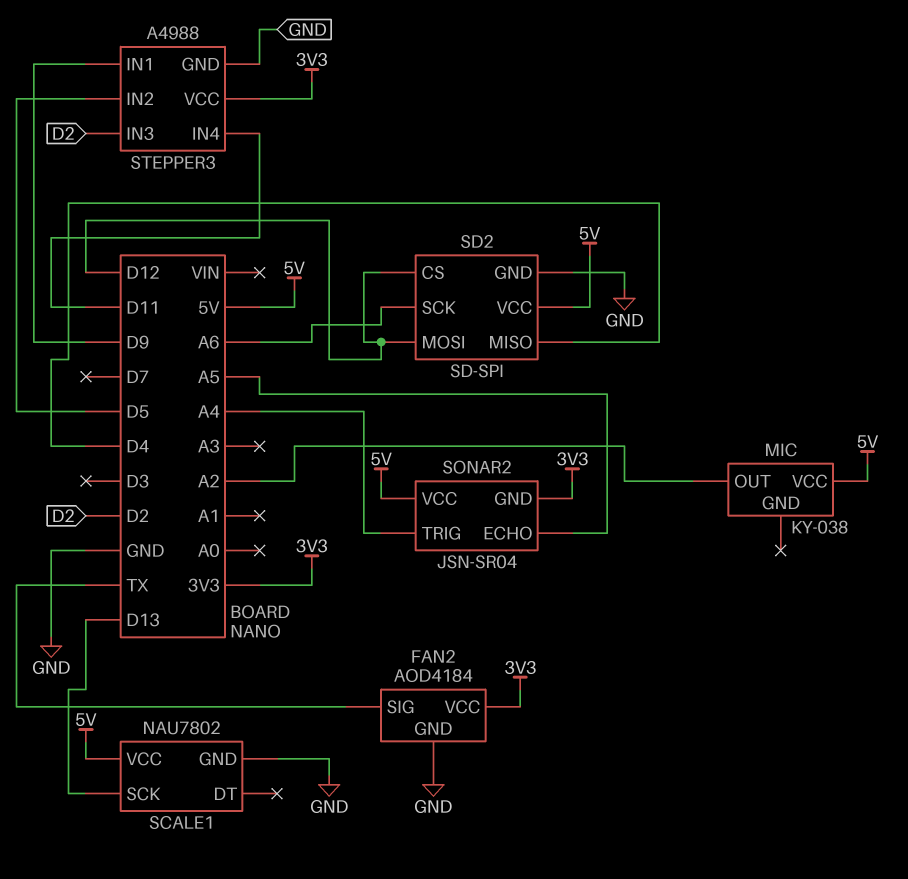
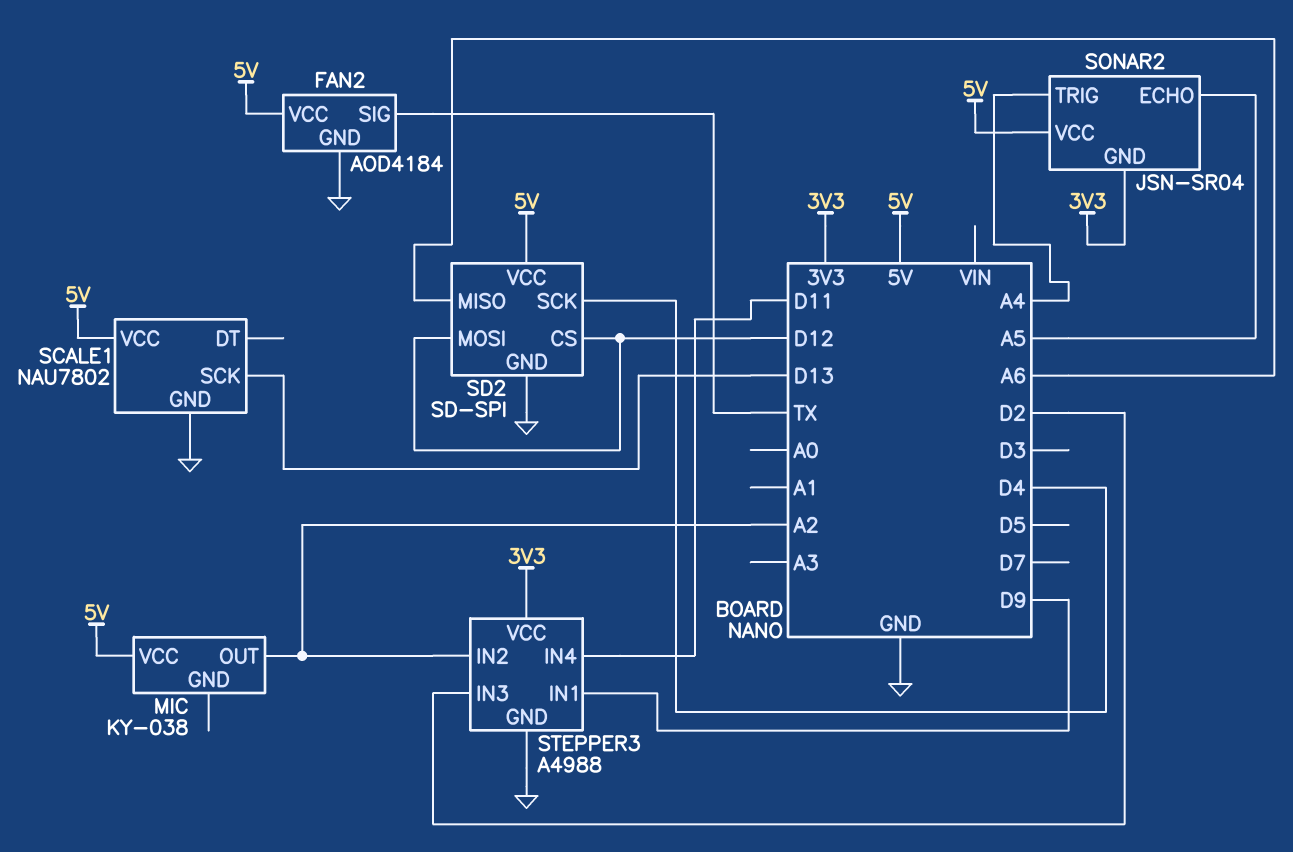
FAN2 pin VCC: 3V3 -> 5V
SD2 pin MISO: D4 -> A6
SD2 pin SCK: A6 -> D4
STEPPER3 pin IN2: D5 -> A2

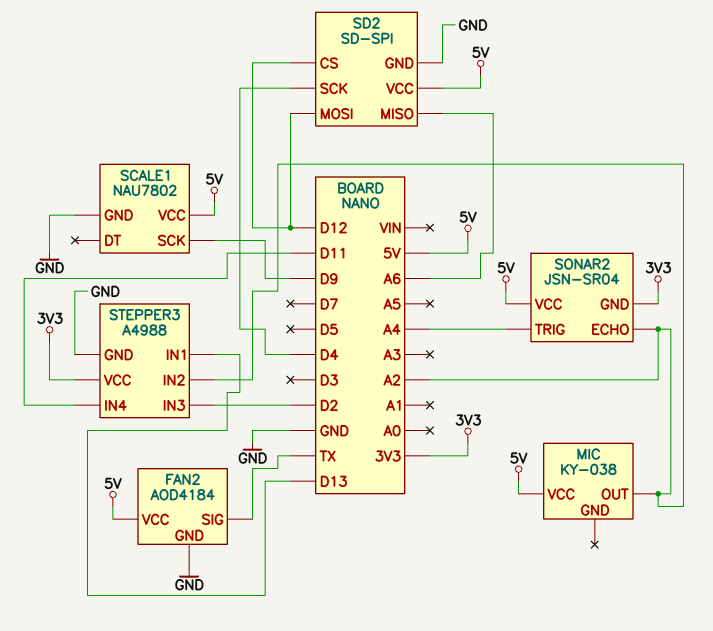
SCALE1 pin SCK: D13 -> D9
SONAR2 pin ECHO: A5 -> A2
STEPPER3 pin IN1: D9 -> D13

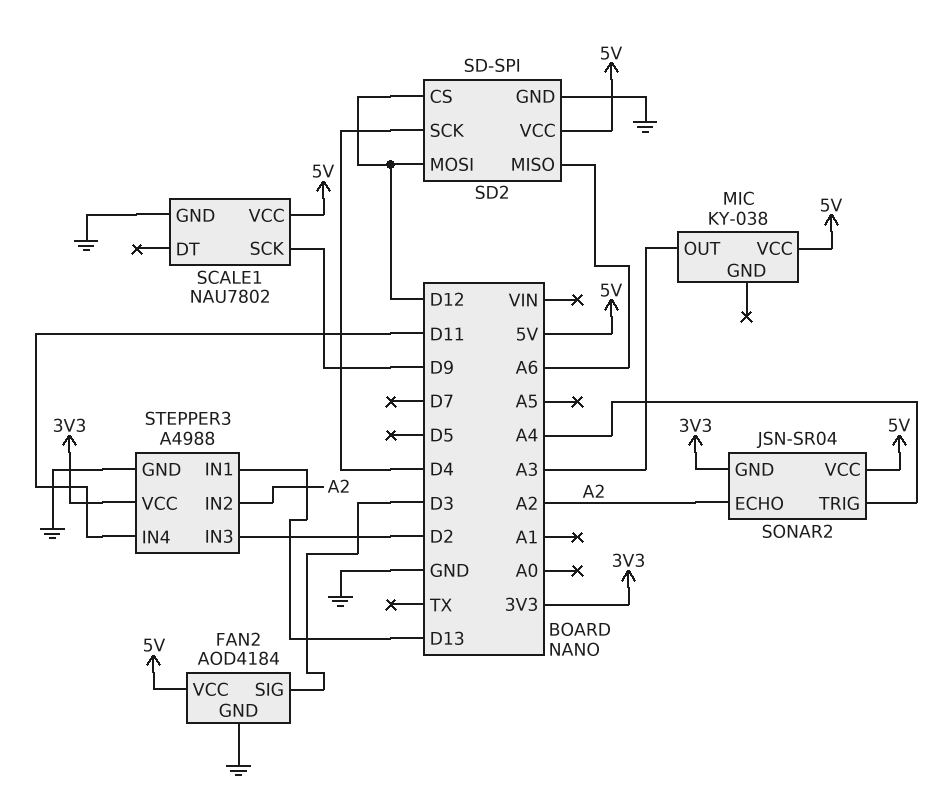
FAN2 pin SIG: TX -> D3
MIC pin OUT: A2 -> A3

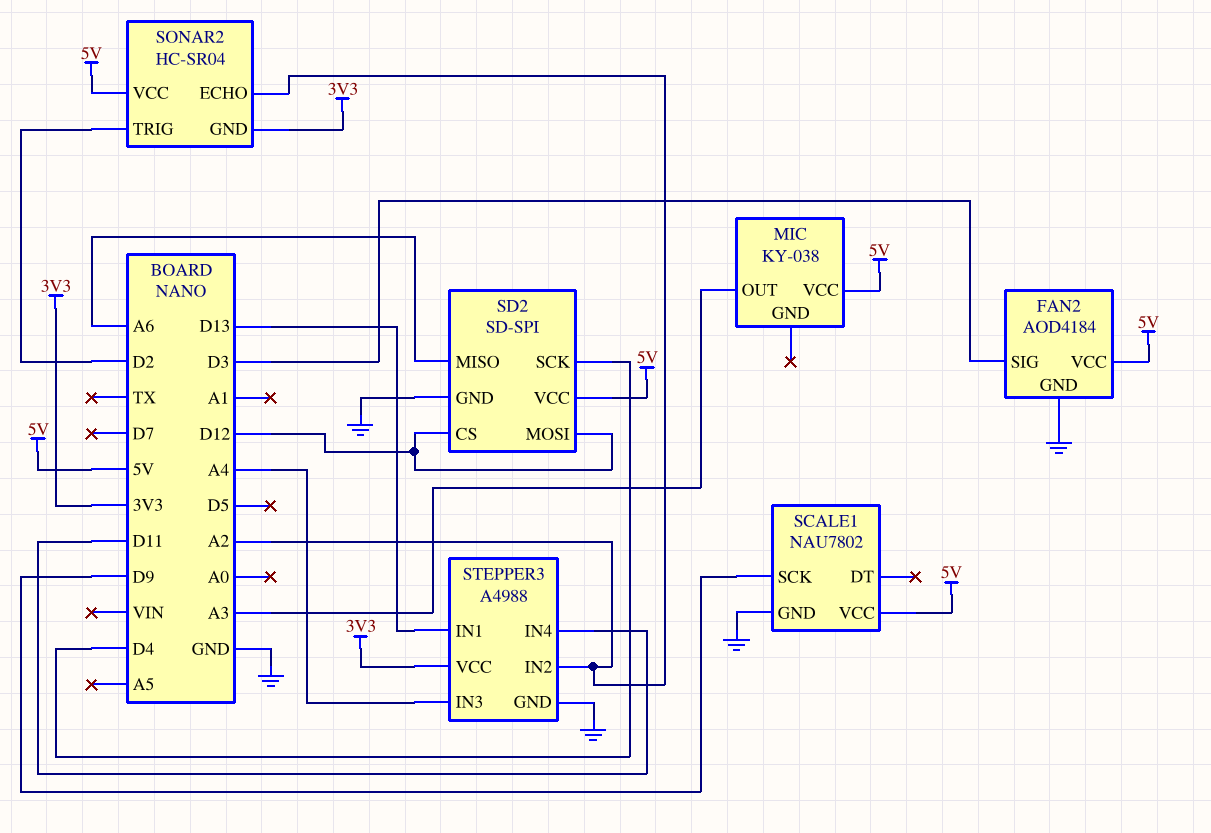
SONAR2: JSN-SR04 -> HC-SR04
SONAR2 pin TRIG: A4 -> D2
STEPPER3 pin IN3: D2 -> A4

